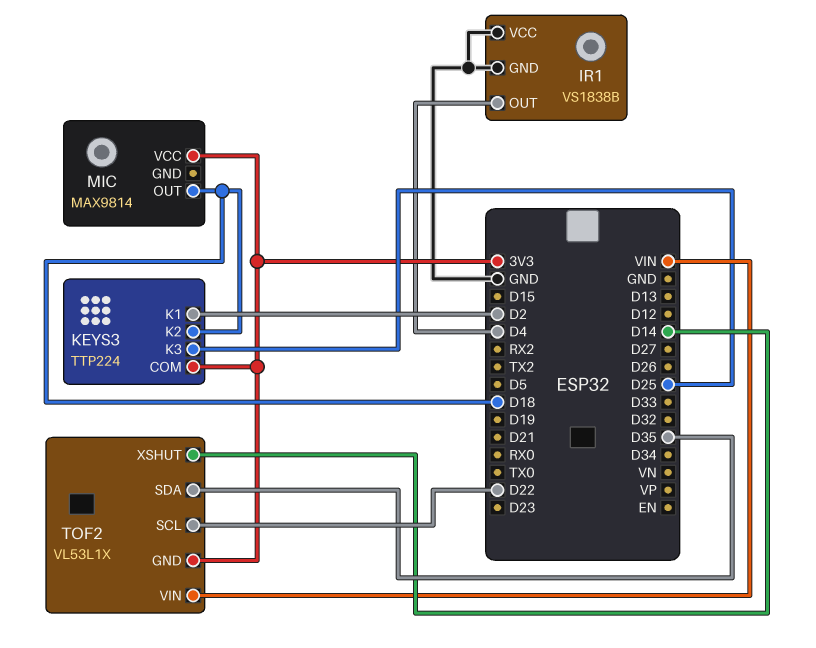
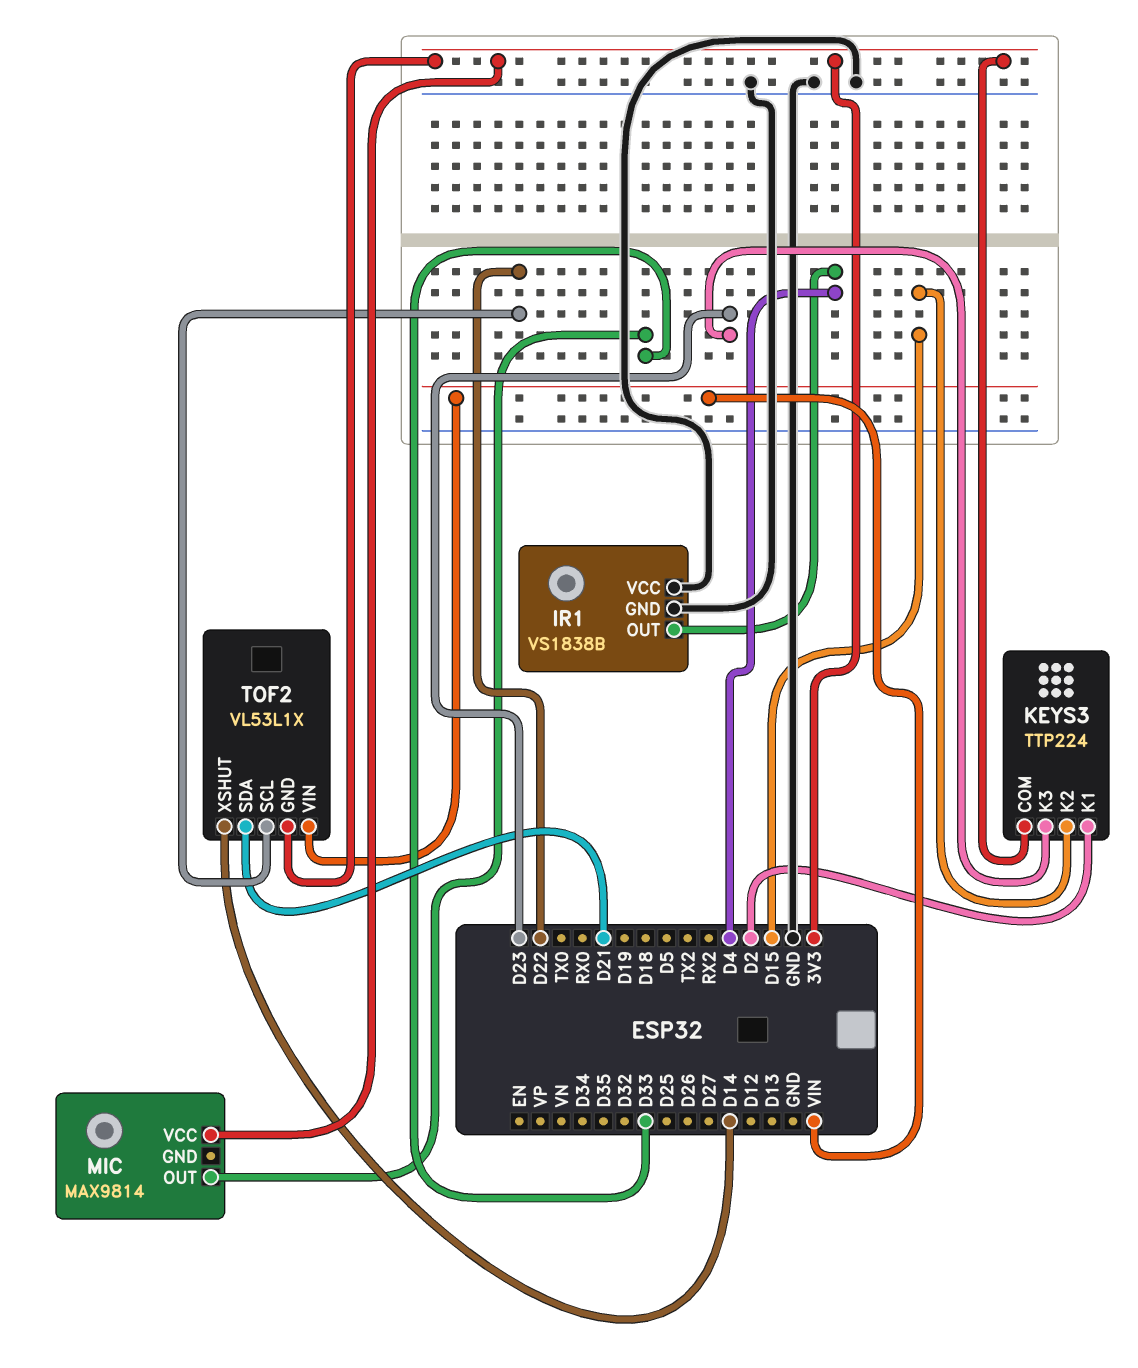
KEYS3 pin K2: D18 -> D15
KEYS3 pin K3: D25 -> D23
MIC pin OUT: D18 -> D33
TOF2 pin SDA: D35 -> D21

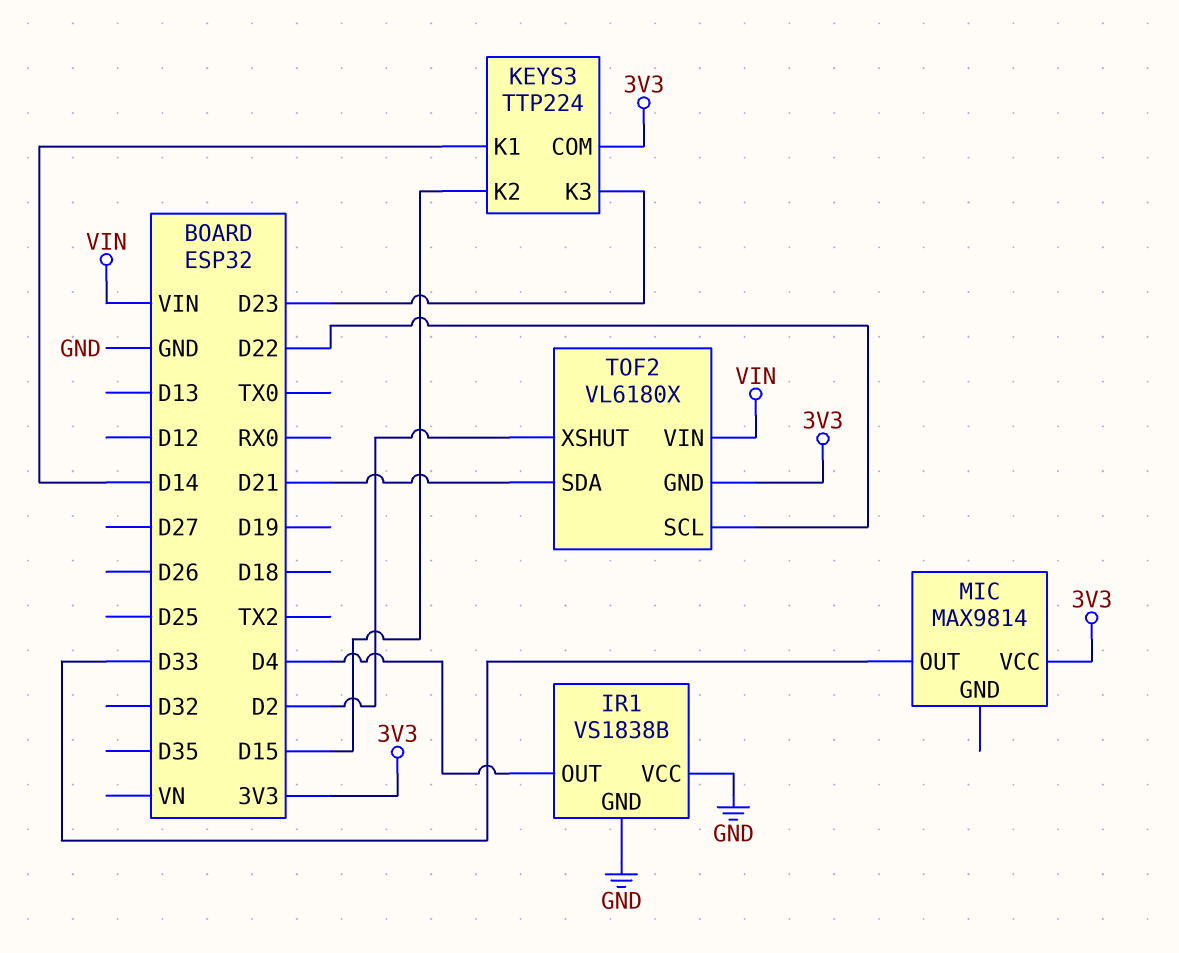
KEYS3 pin K1: D2 -> D14
TOF2: VL53L1X -> VL6180X
TOF2 pin XSHUT: D14 -> D2

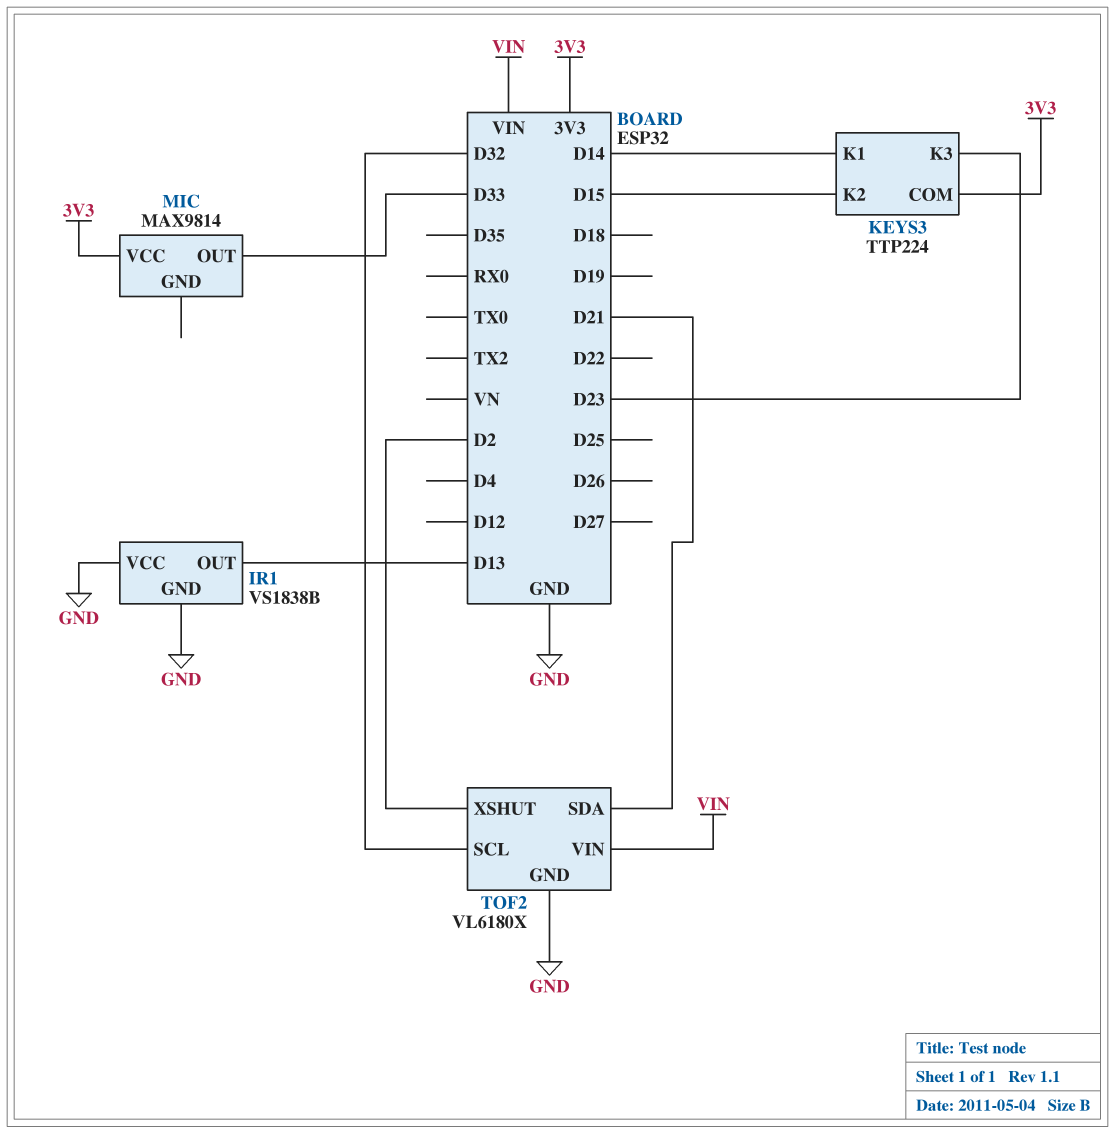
IR1 pin OUT: D4 -> D13
TOF2 pin GND: 3V3 -> GND
TOF2 pin SCL: D22 -> D32

